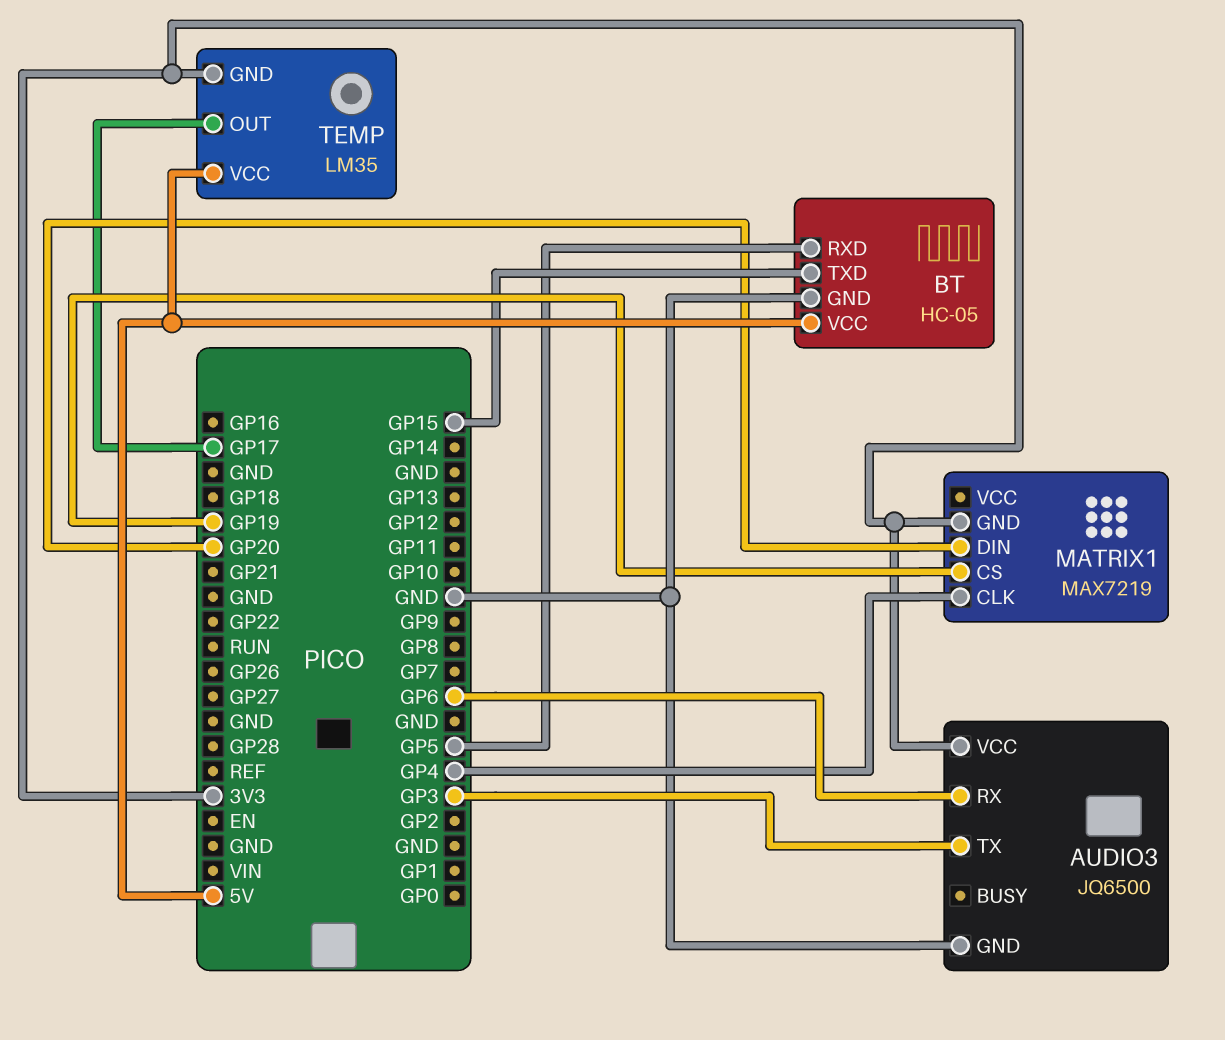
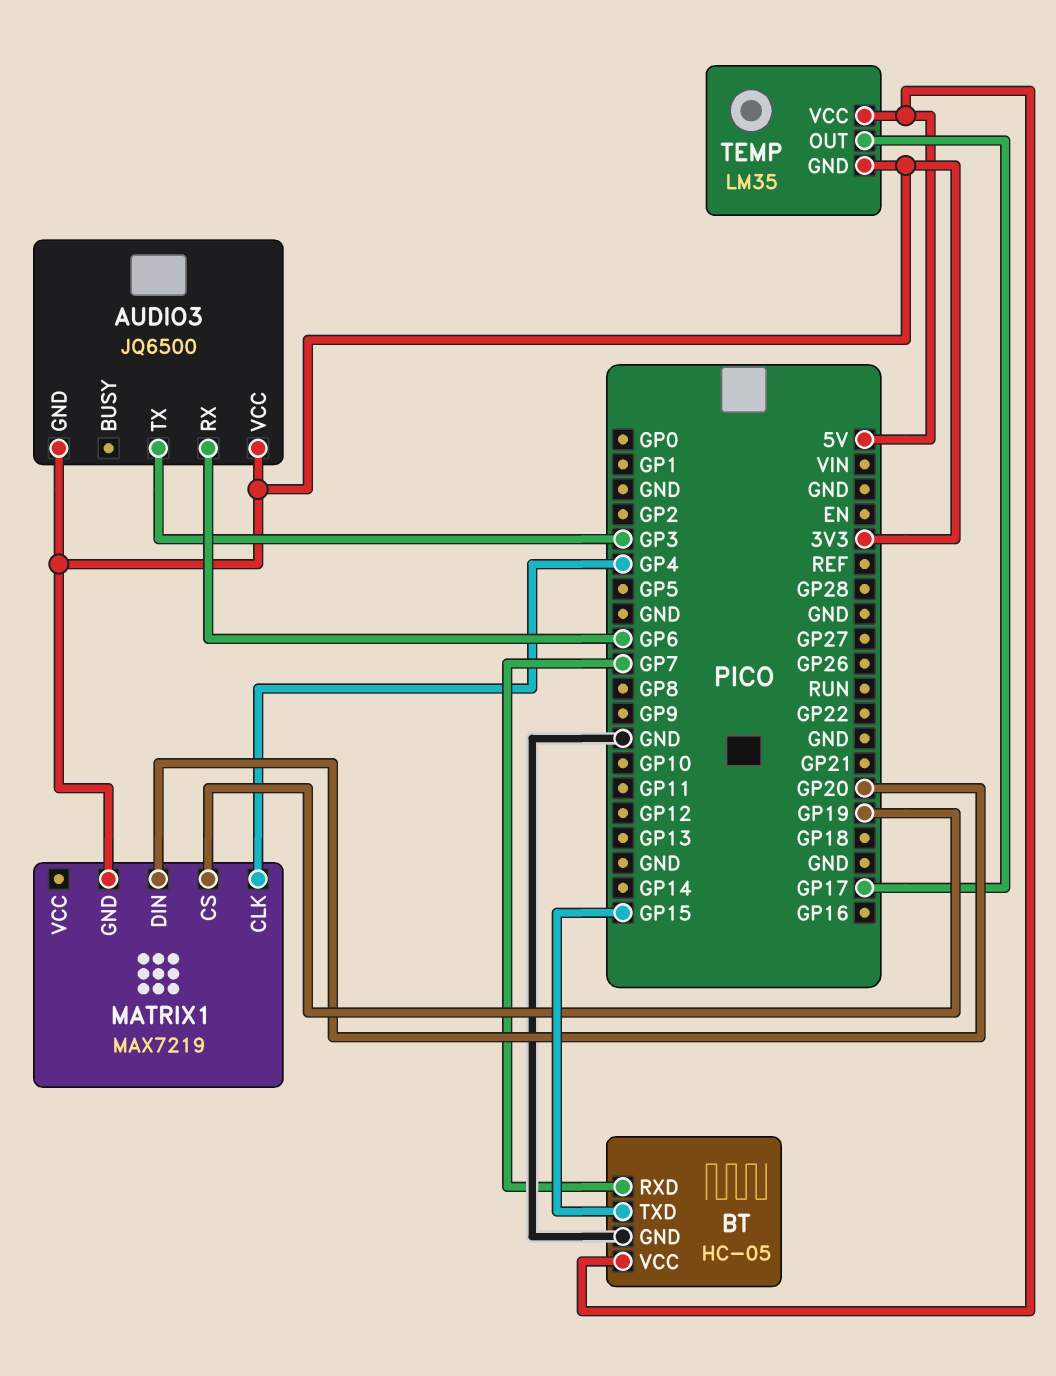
AUDIO3 pin GND: GND -> 3V3
BT pin RXD: GP5 -> GP7

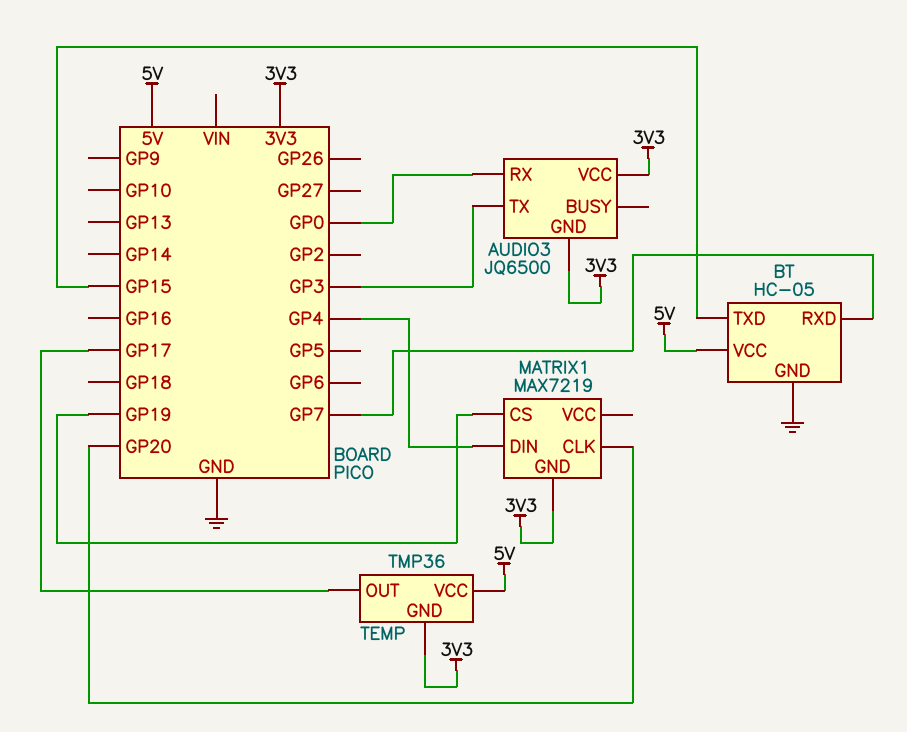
AUDIO3 pin RX: GP6 -> GP0
MATRIX1 pin CLK: GP4 -> GP20
MATRIX1 pin DIN: GP20 -> GP4
TEMP: LM35 -> TMP36

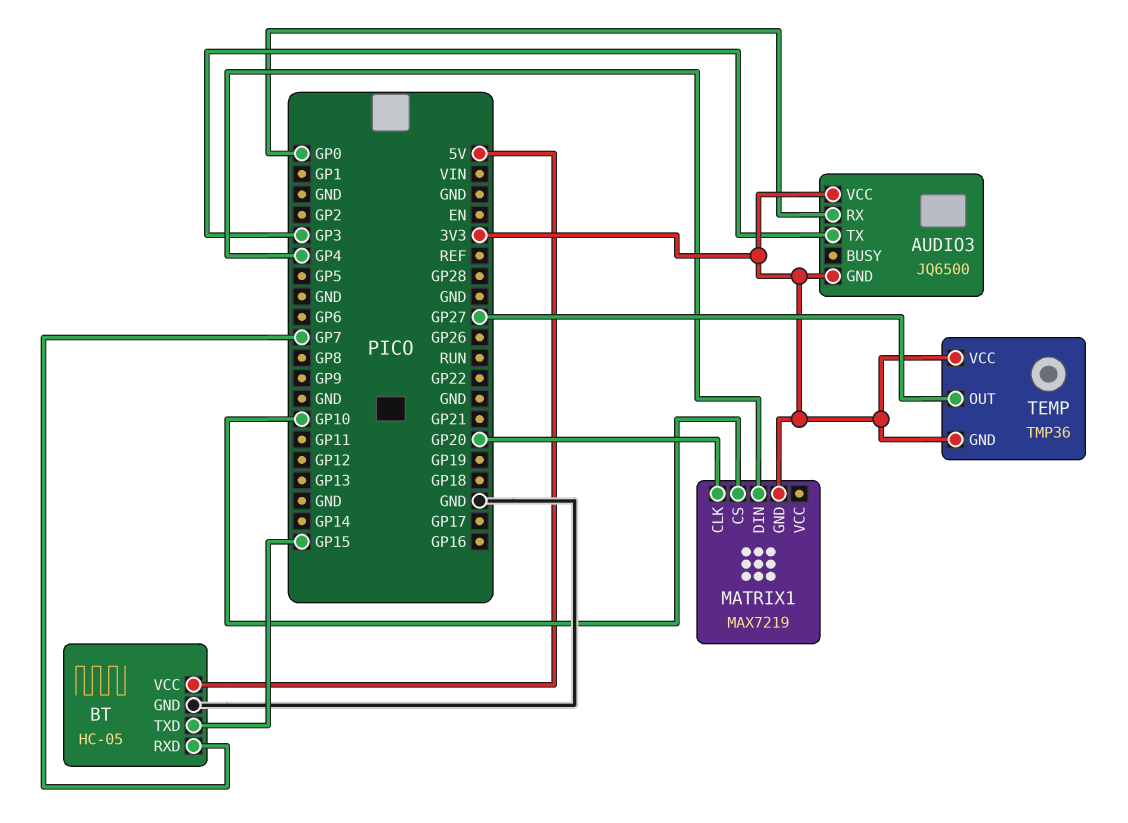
MATRIX1 pin CS: GP19 -> GP10
TEMP pin OUT: GP17 -> GP27
TEMP pin VCC: 5V -> 3V3

